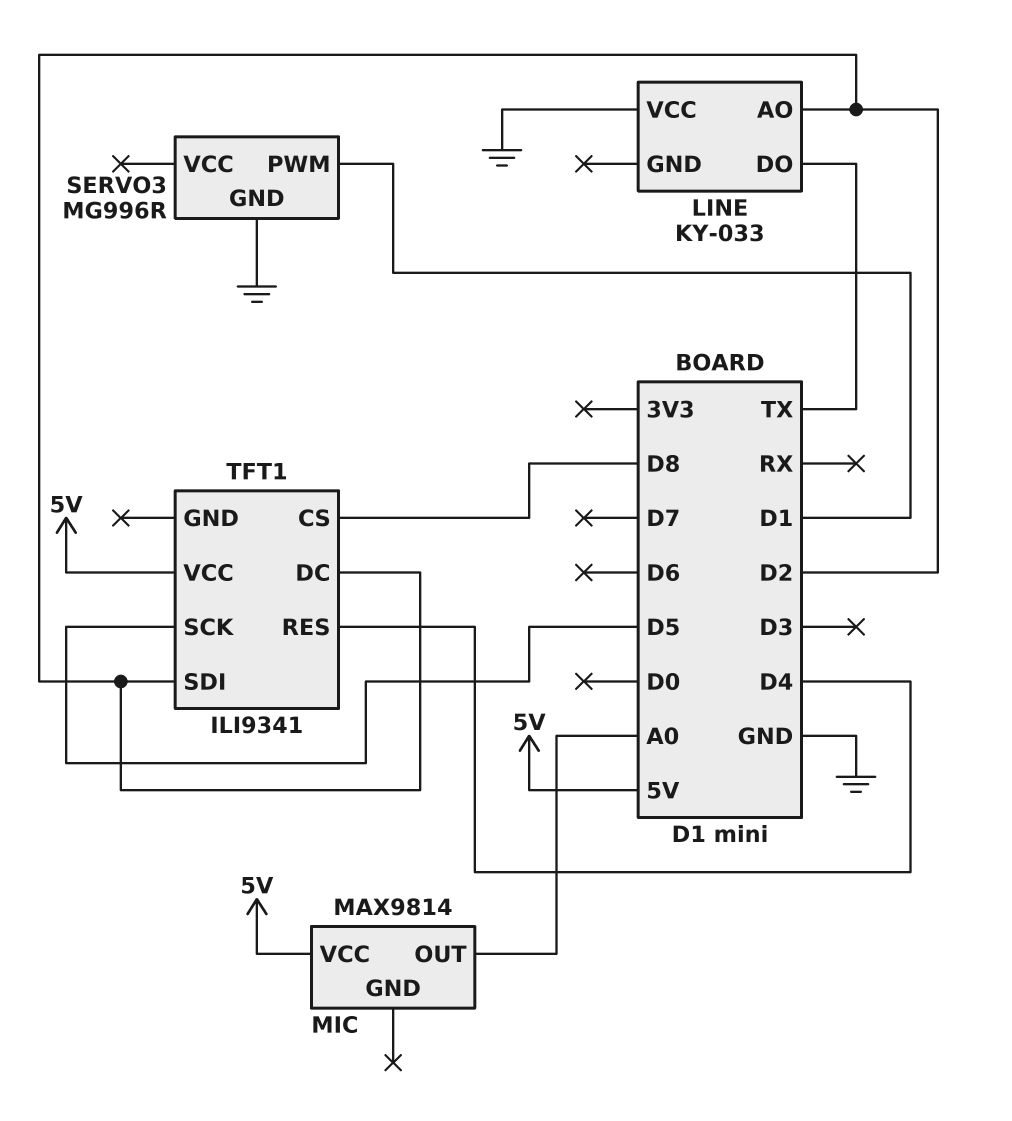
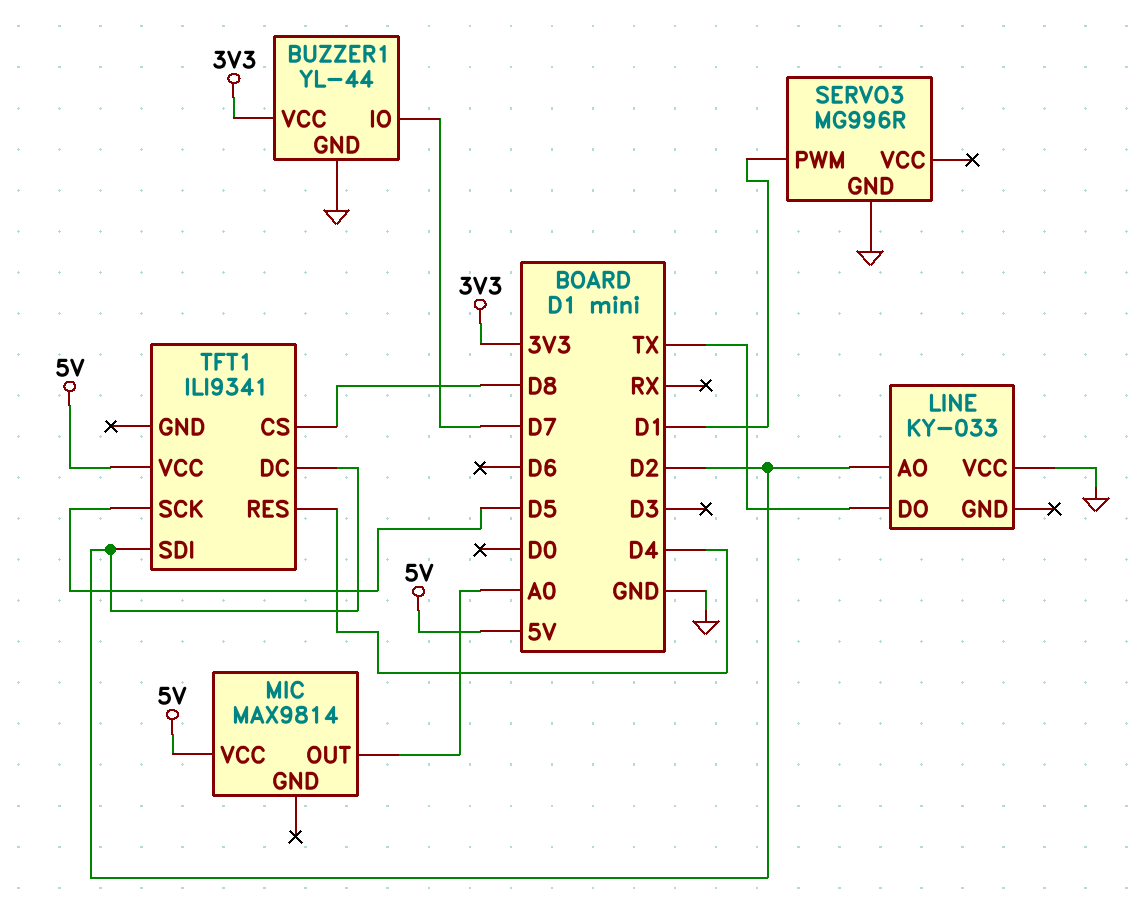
BUZZER1: none -> YL-44
BUZZER1 pin GND: none -> GND
BUZZER1 pin IO: none -> D7
BUZZER1 pin VCC: none -> 3V3

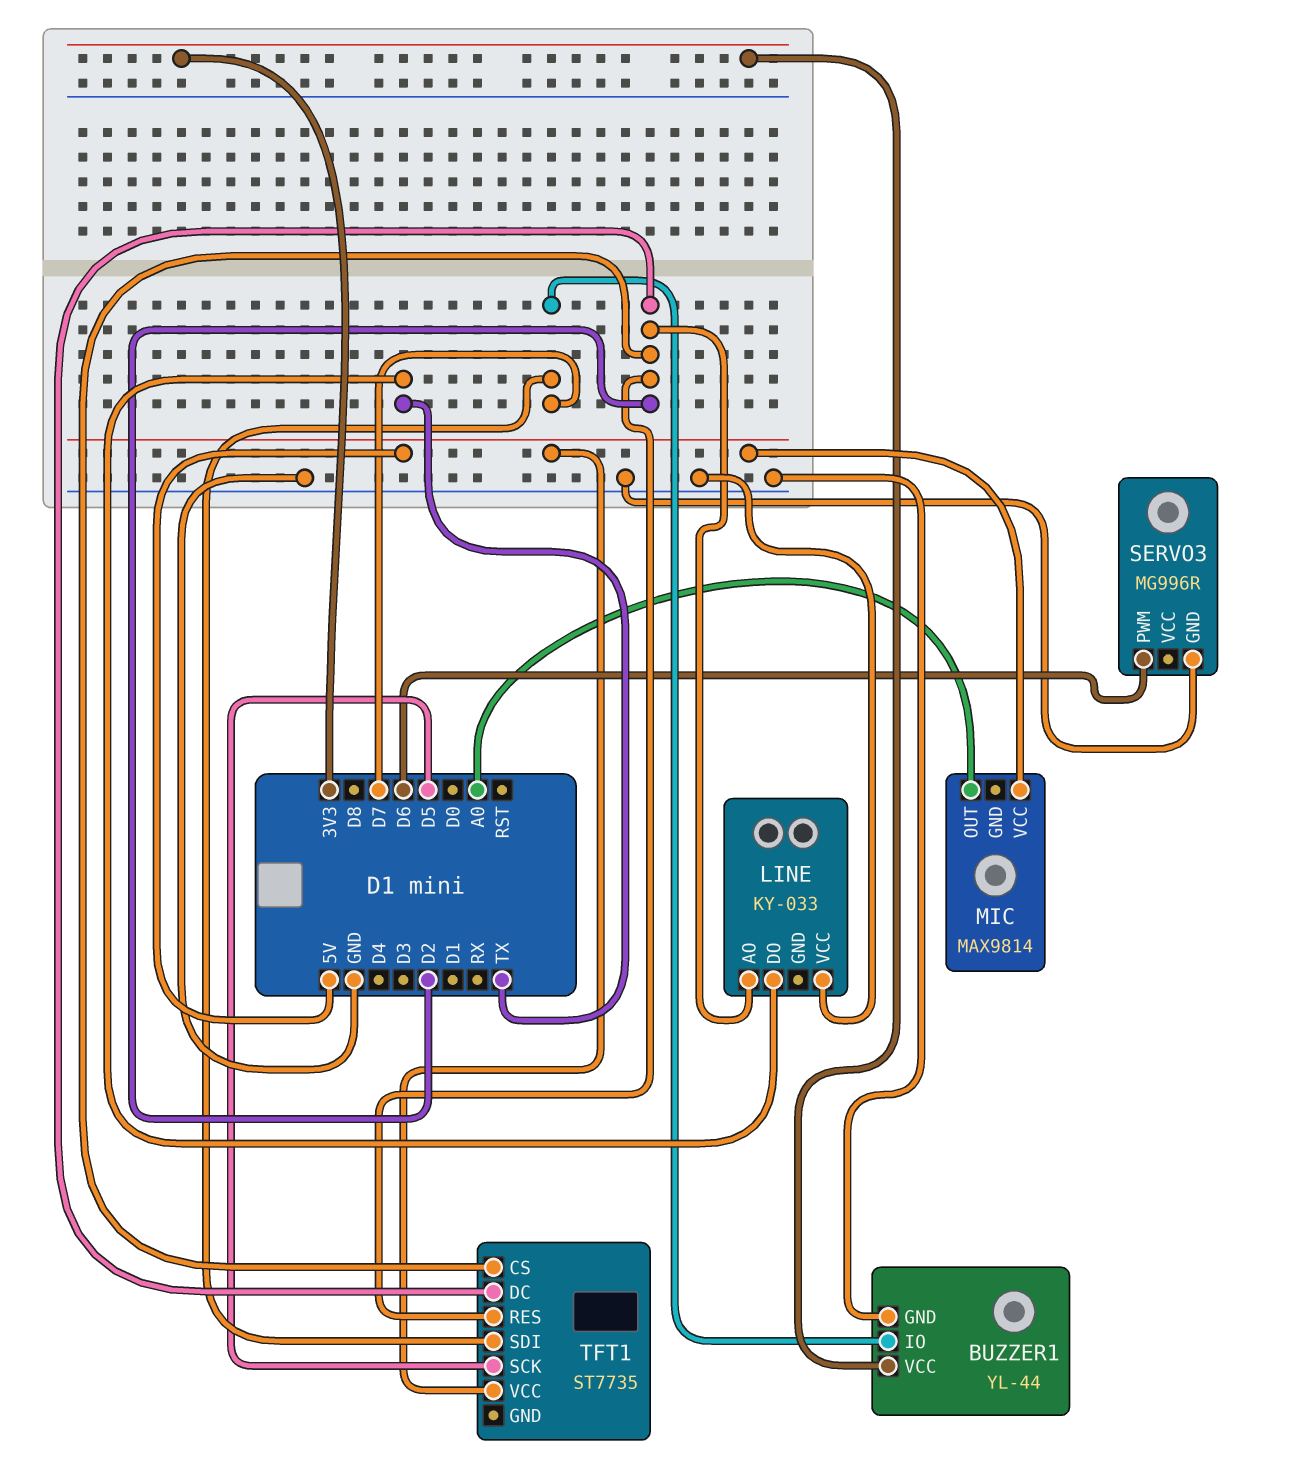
SERVO3 pin PWM: D1 -> D6
TFT1: ILI9341 -> ST7735
TFT1 pin CS: D8 -> D2
TFT1 pin RES: D4 -> D2
TFT1 pin SDI: D2 -> D7

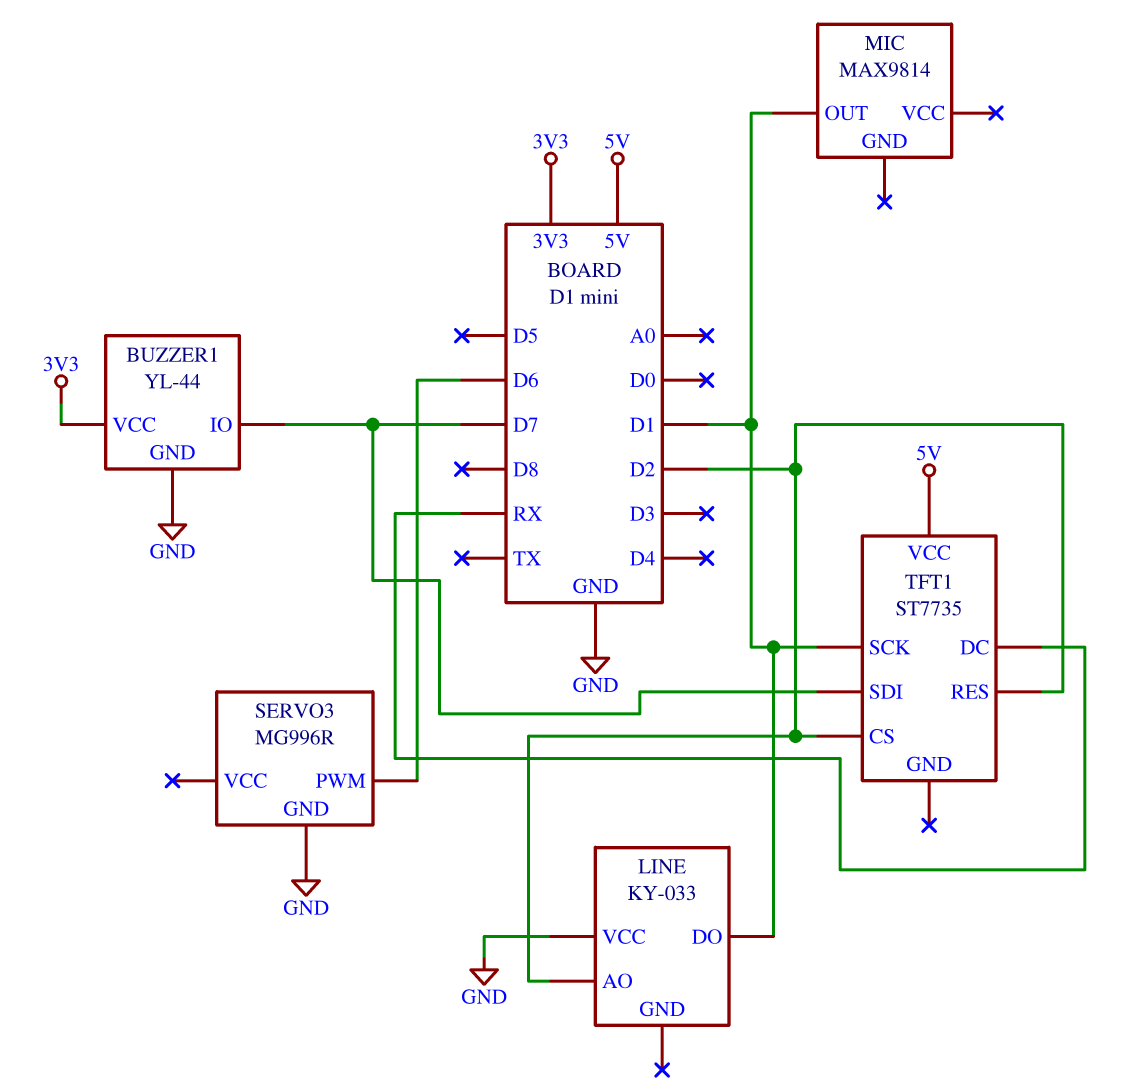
LINE pin DO: TX -> D1
MIC pin OUT: A0 -> D1
MIC pin VCC: 5V -> none
TFT1 pin DC: D2 -> RX
TFT1 pin SCK: D5 -> D1

